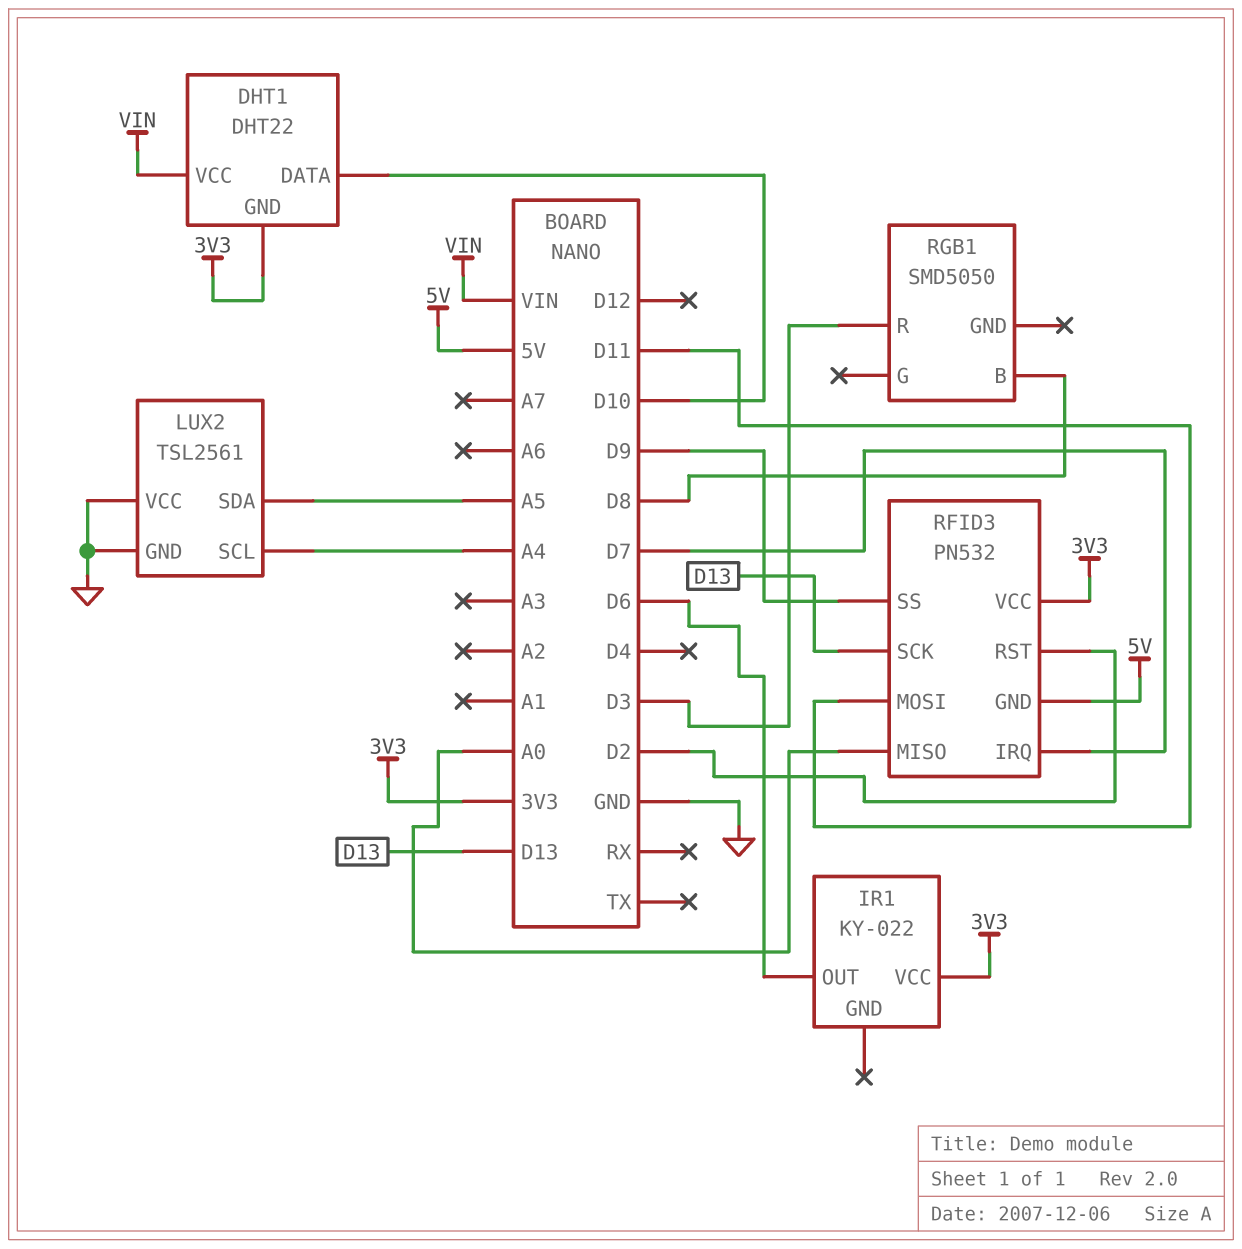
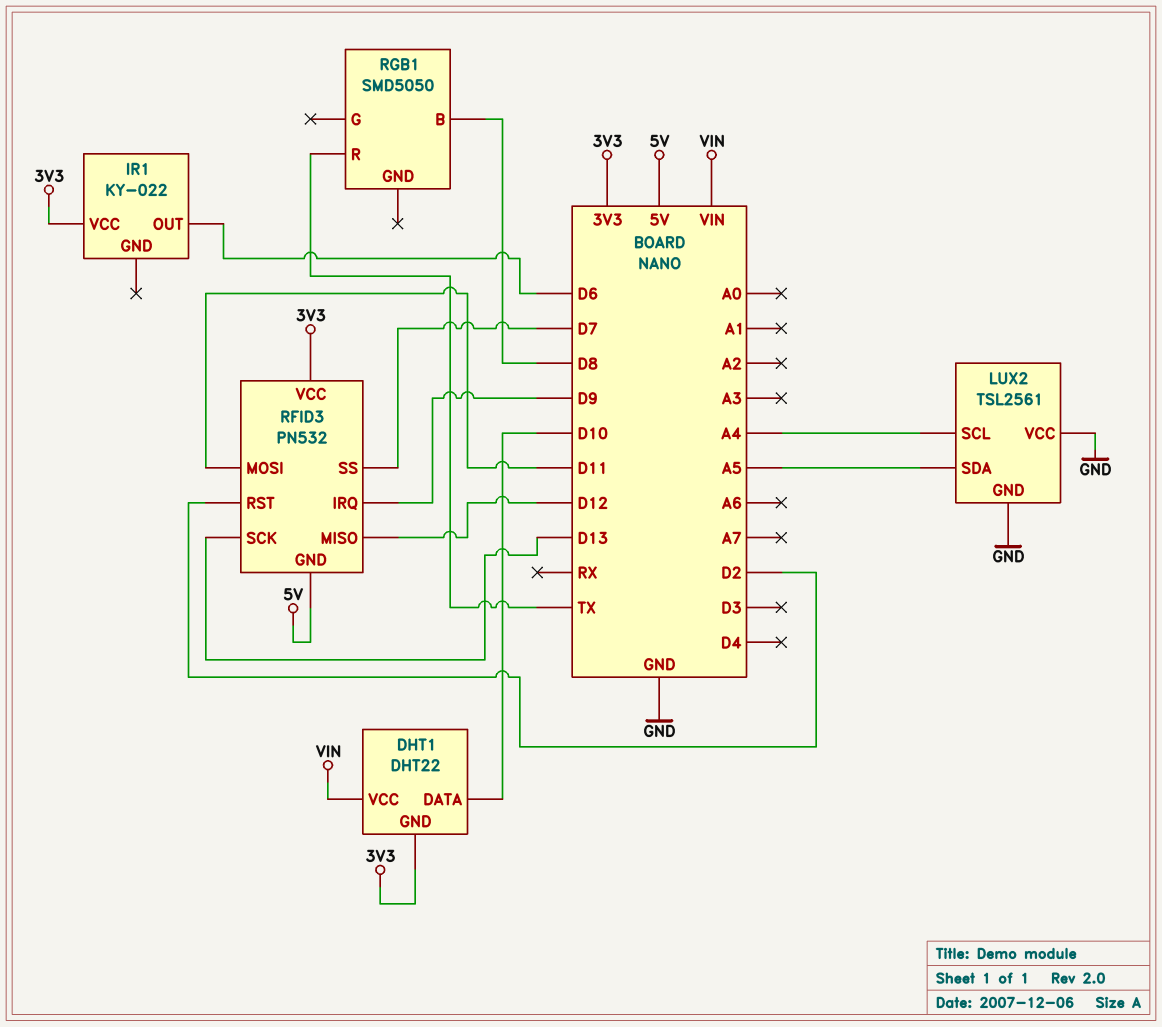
RFID3 pin IRQ: D7 -> D9
RFID3 pin MISO: A0 -> D12
RFID3 pin SS: D9 -> D7
RGB1 pin R: D3 -> TX

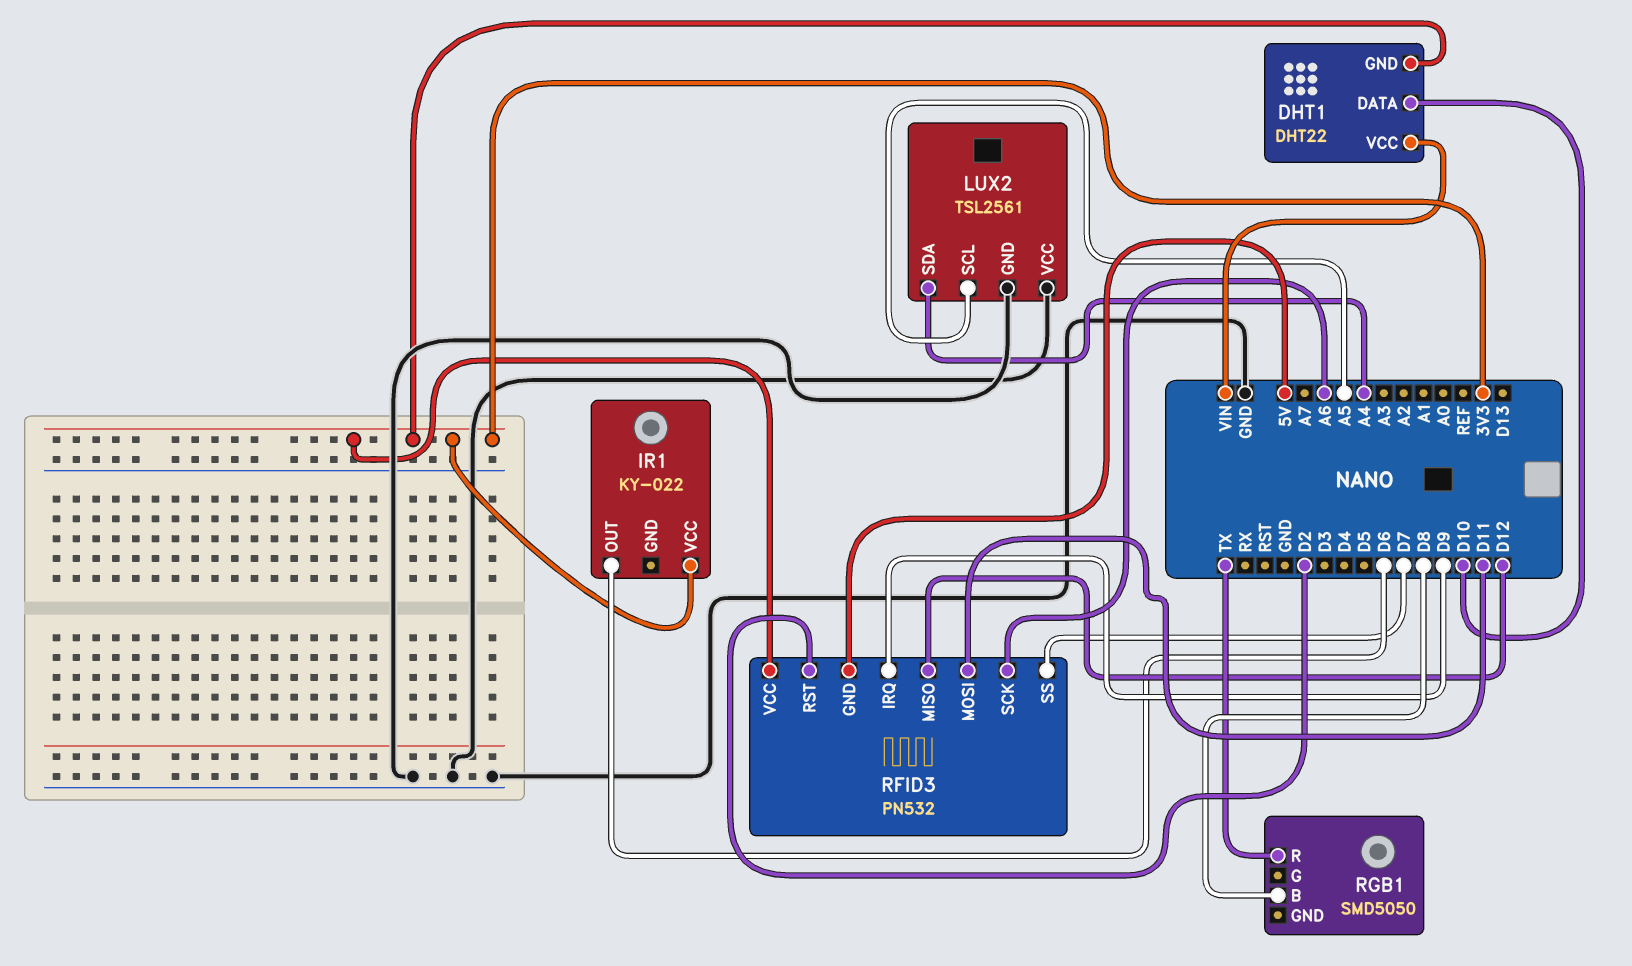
LUX2 pin SCL: A4 -> A5
LUX2 pin SDA: A5 -> A4
RFID3 pin SCK: D13 -> A6

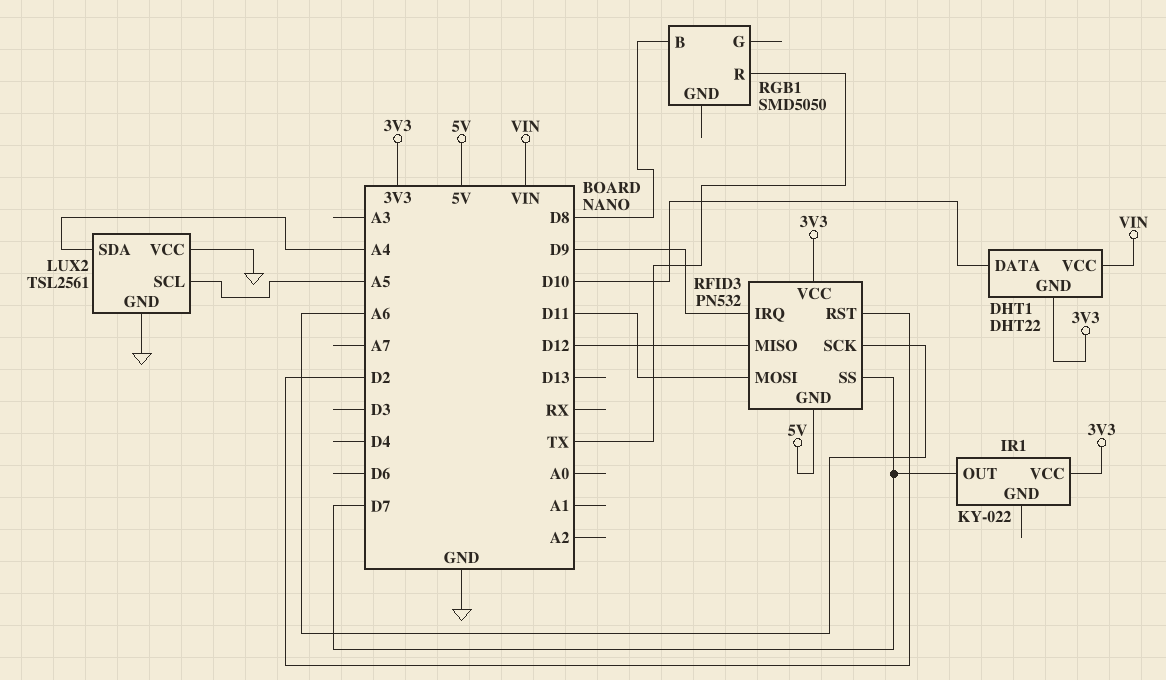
IR1 pin OUT: D6 -> D7

